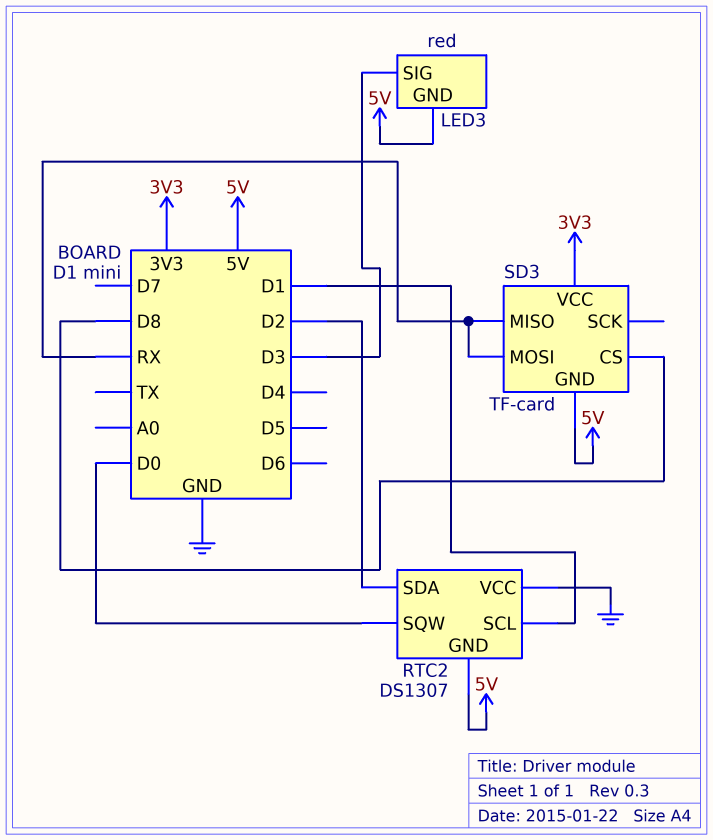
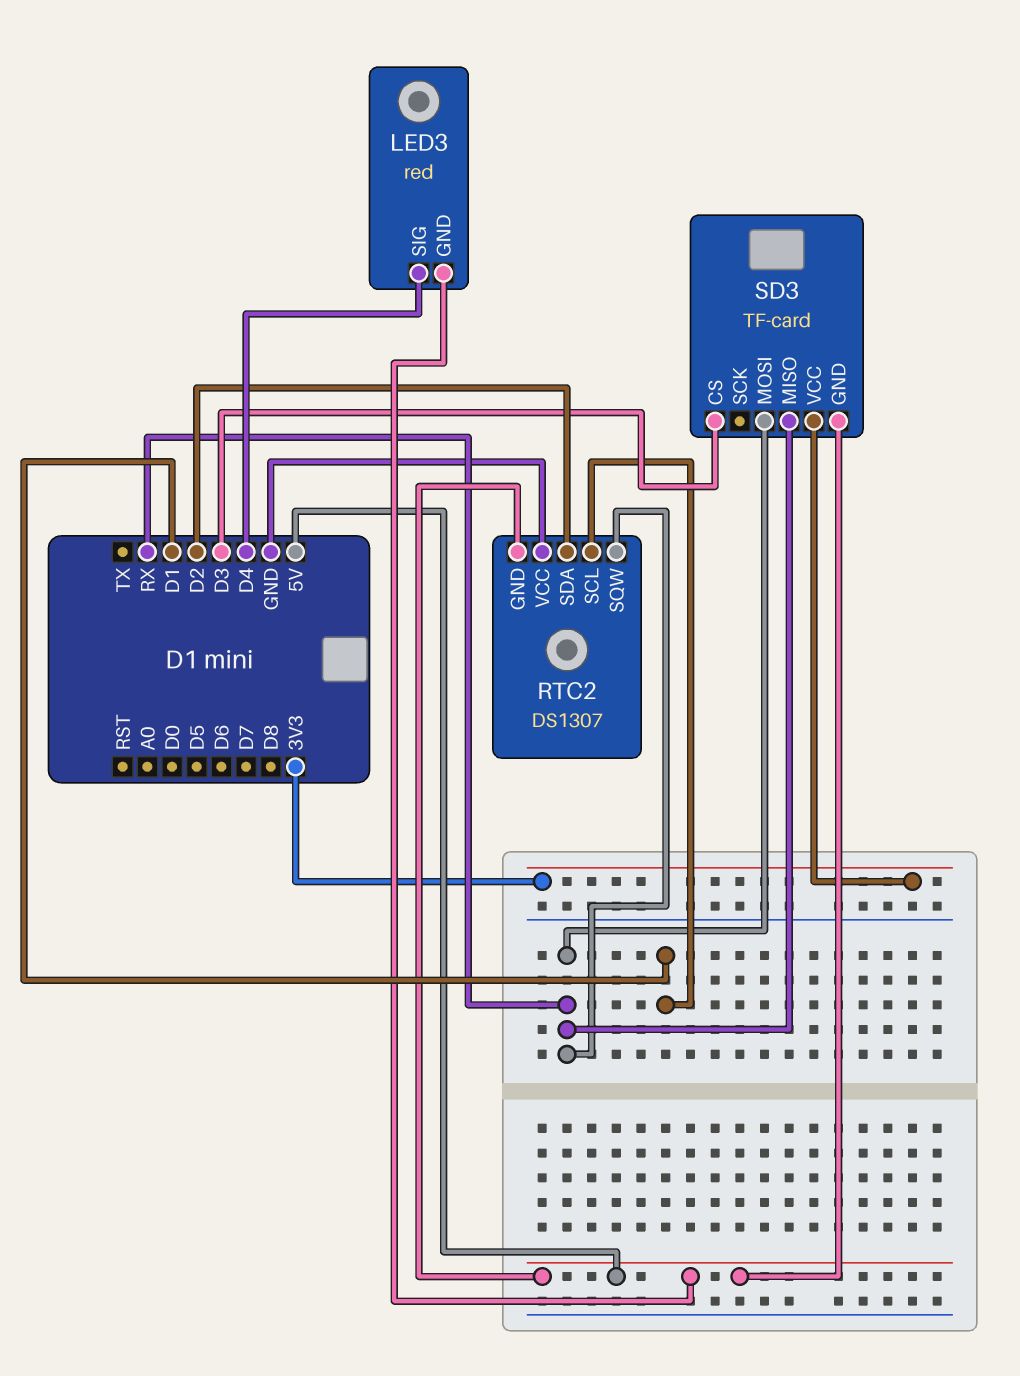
LED3 pin SIG: D3 -> D4
RTC2 pin SQW: D0 -> RX
SD3 pin CS: D8 -> D3

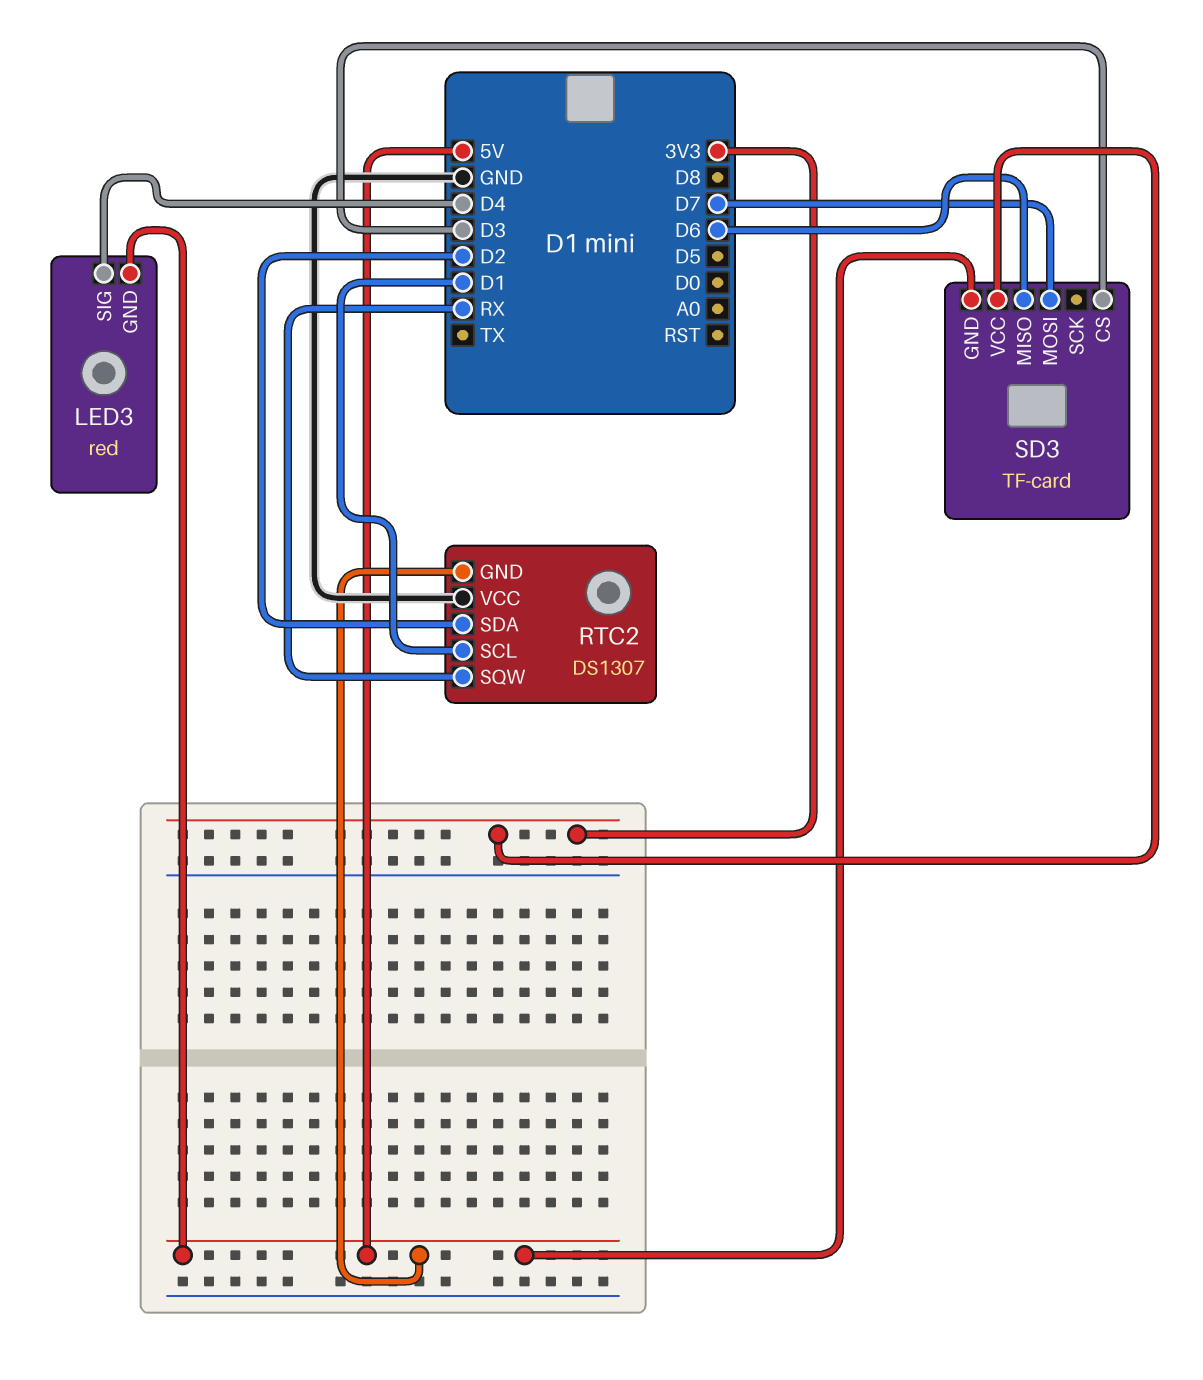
SD3 pin MISO: RX -> D6
SD3 pin MOSI: RX -> D7

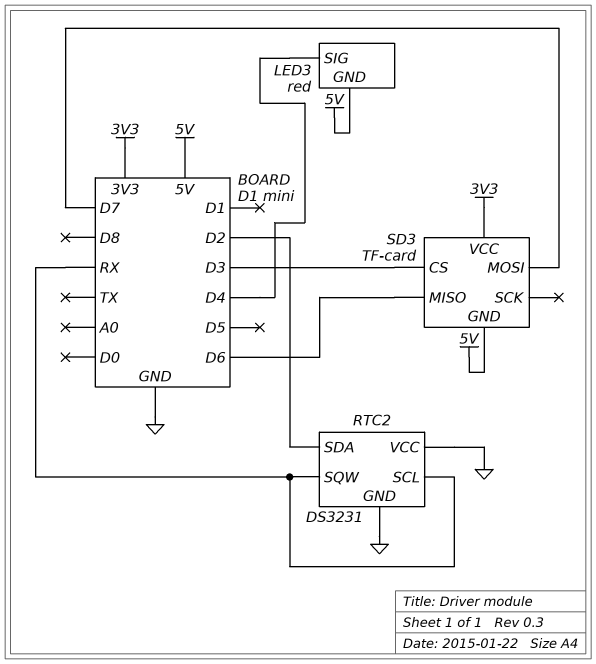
RTC2: DS1307 -> DS3231
RTC2 pin GND: 5V -> GND
RTC2 pin SCL: D1 -> RX

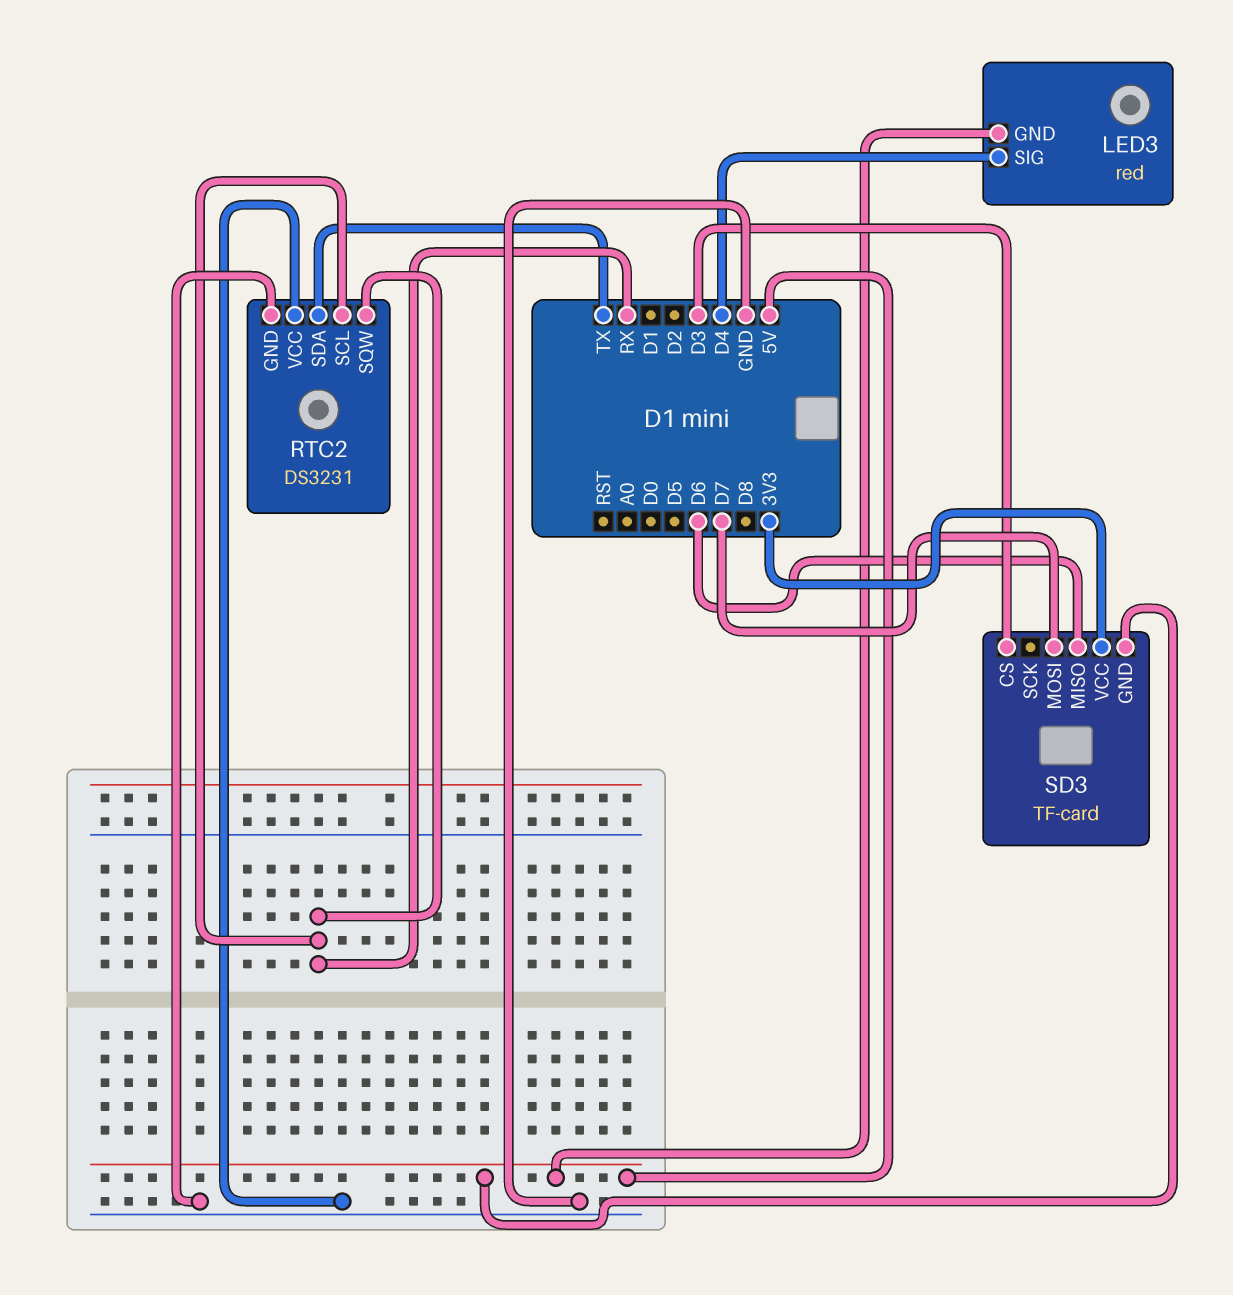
RTC2 pin SDA: D2 -> TX

